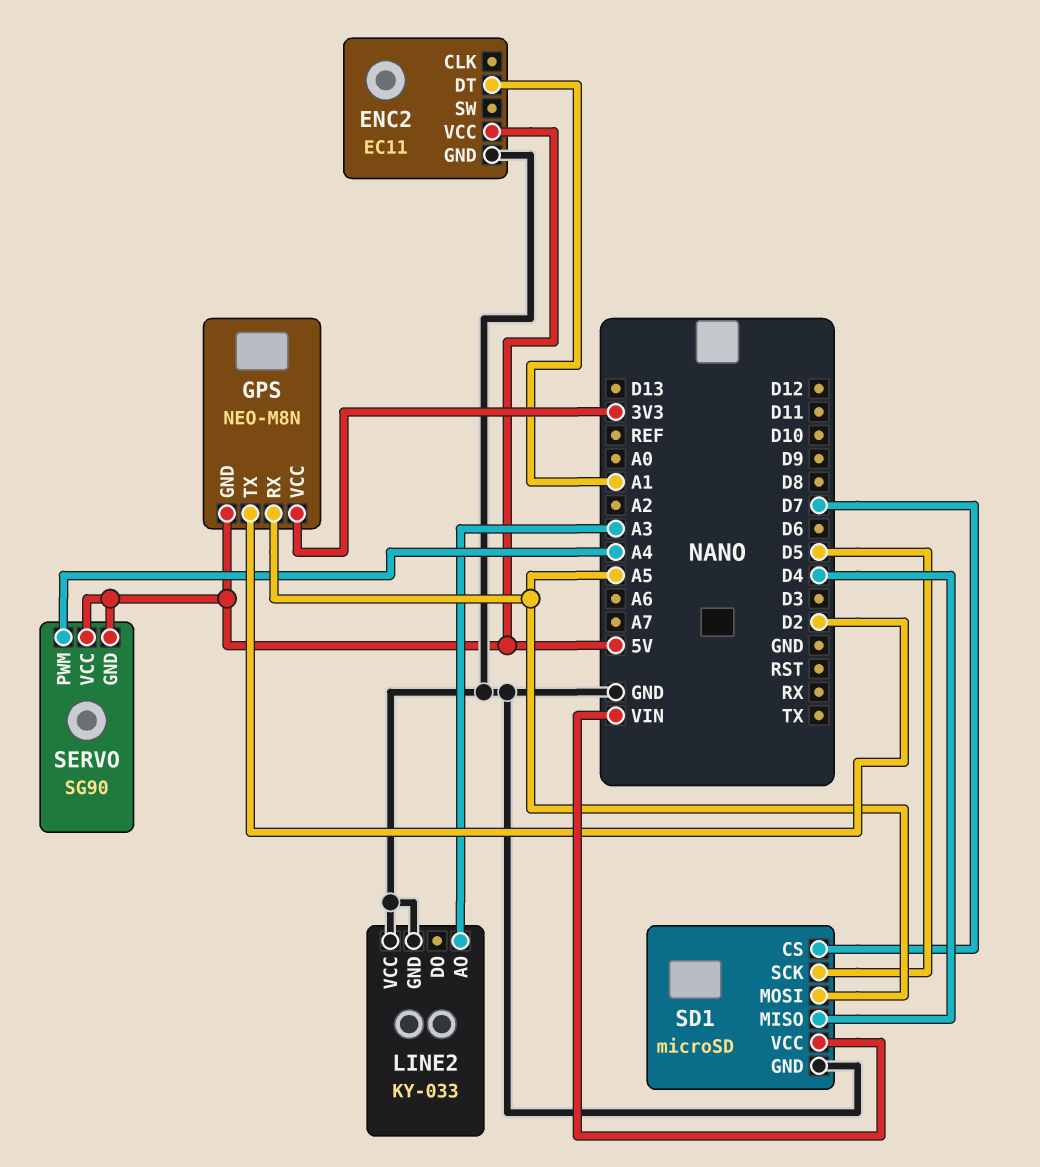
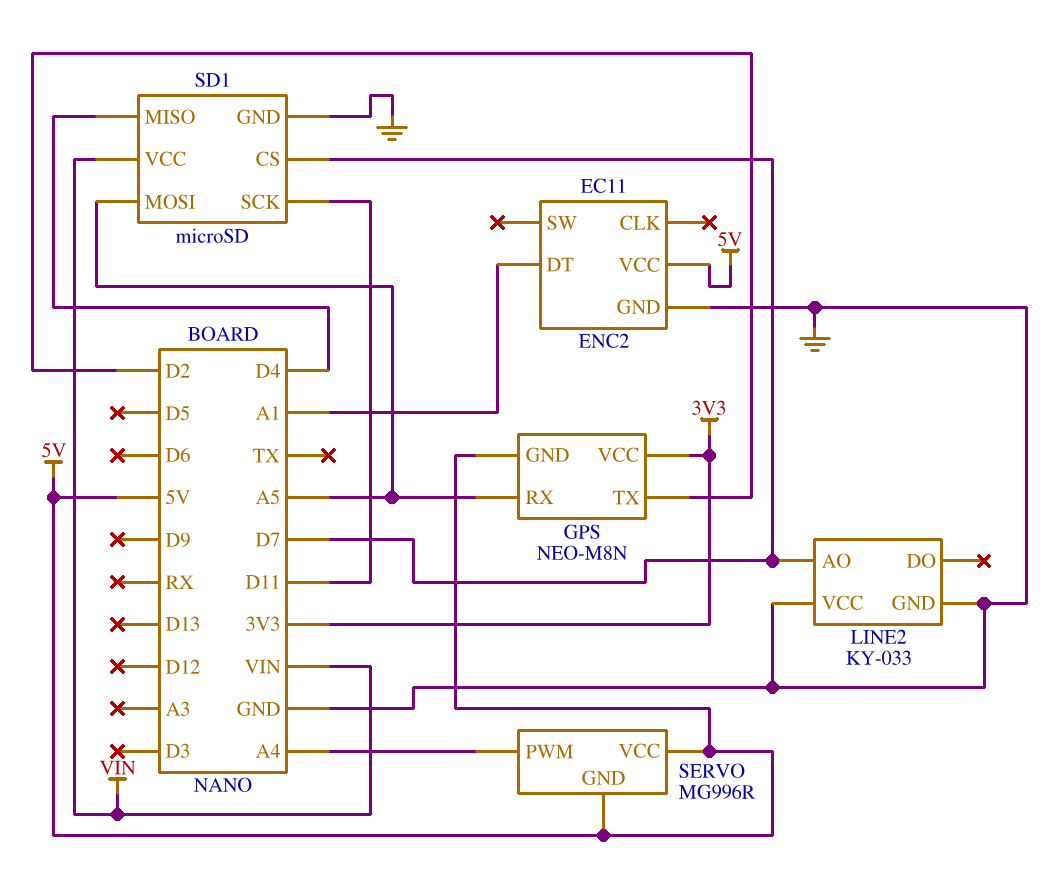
LINE2 pin AO: A3 -> D7
SD1 pin SCK: D5 -> D11
SERVO: SG90 -> MG996R

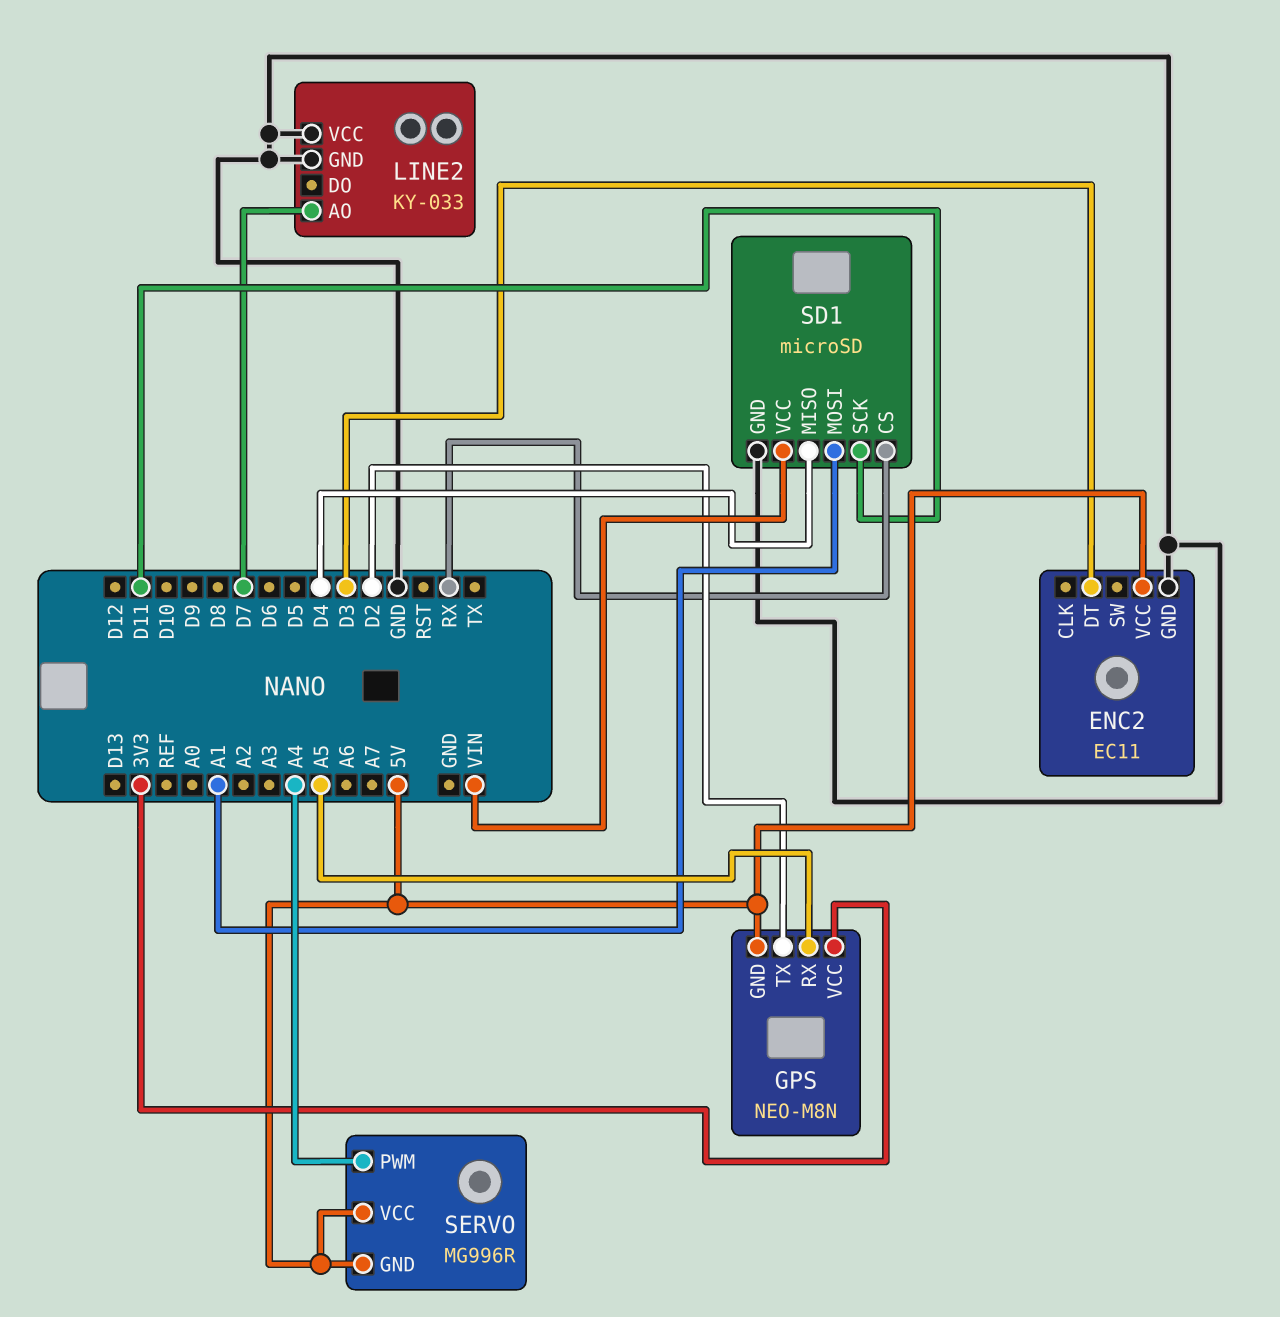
ENC2 pin DT: A1 -> D3
SD1 pin CS: D7 -> RX
SD1 pin MOSI: A5 -> A1

